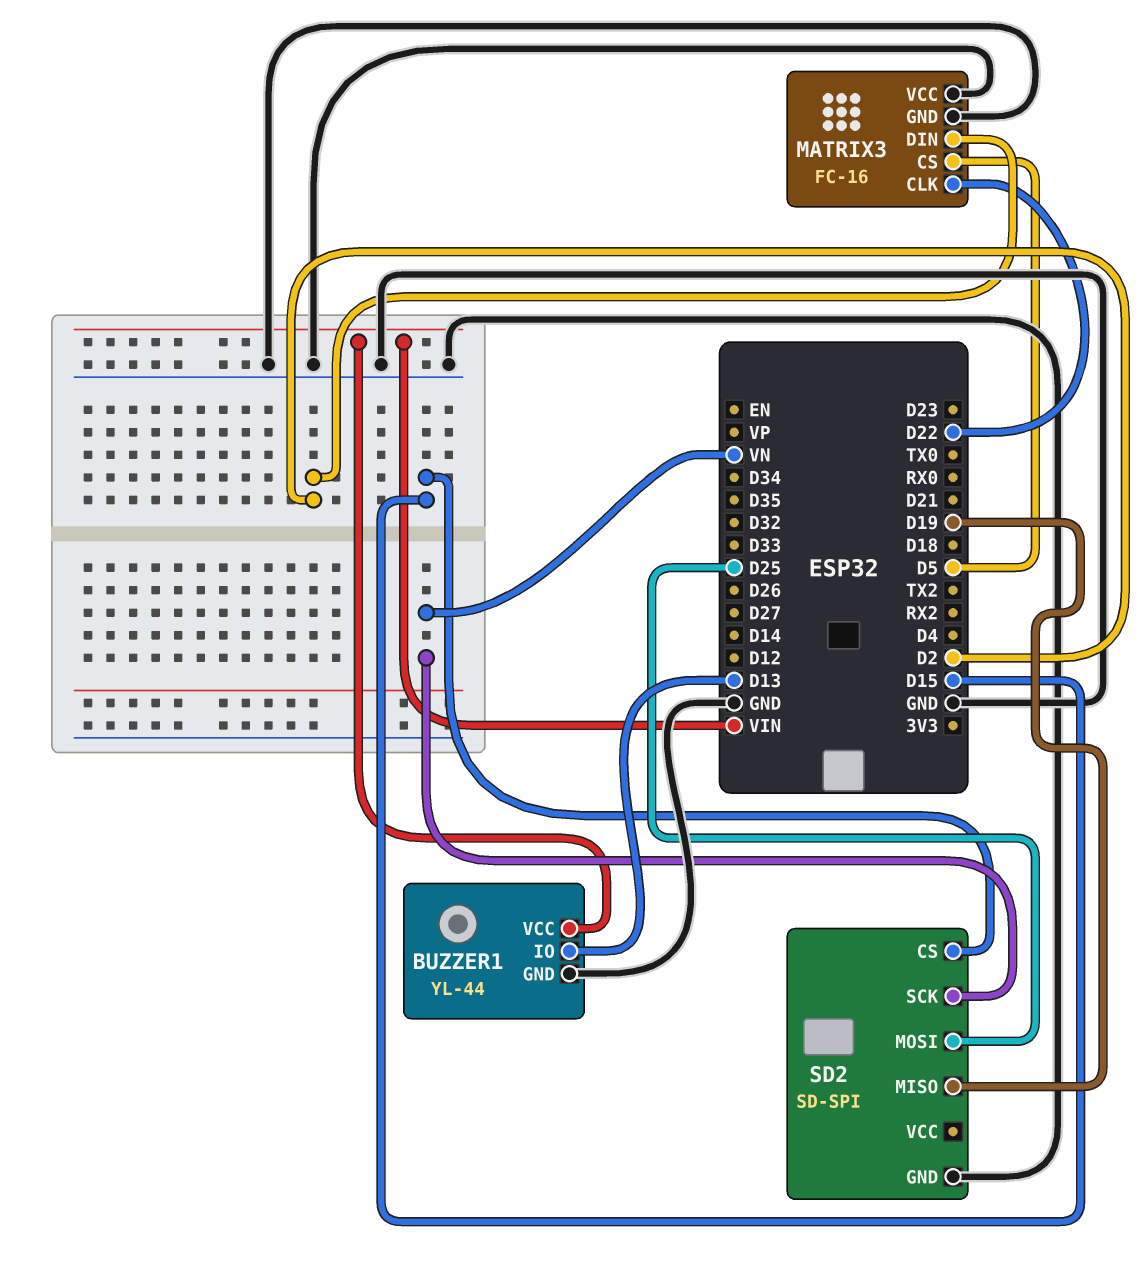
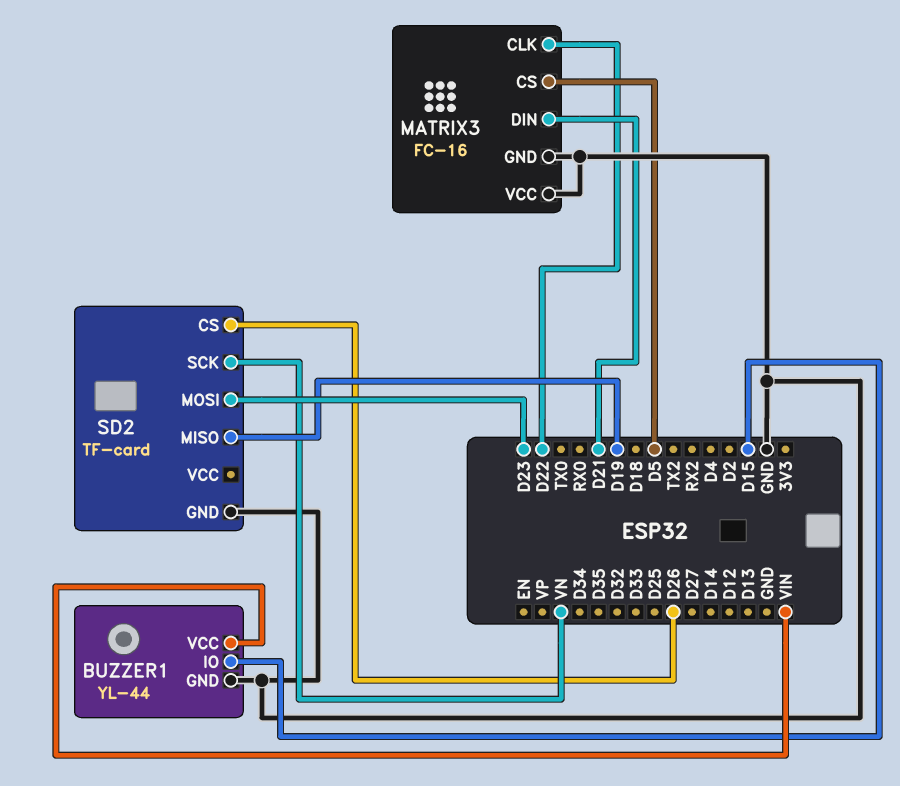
BUZZER1 pin IO: D13 -> D15
MATRIX3 pin DIN: D2 -> D21
SD2: SD-SPI -> TF-card
SD2 pin CS: D15 -> D26
SD2 pin MOSI: D25 -> D23

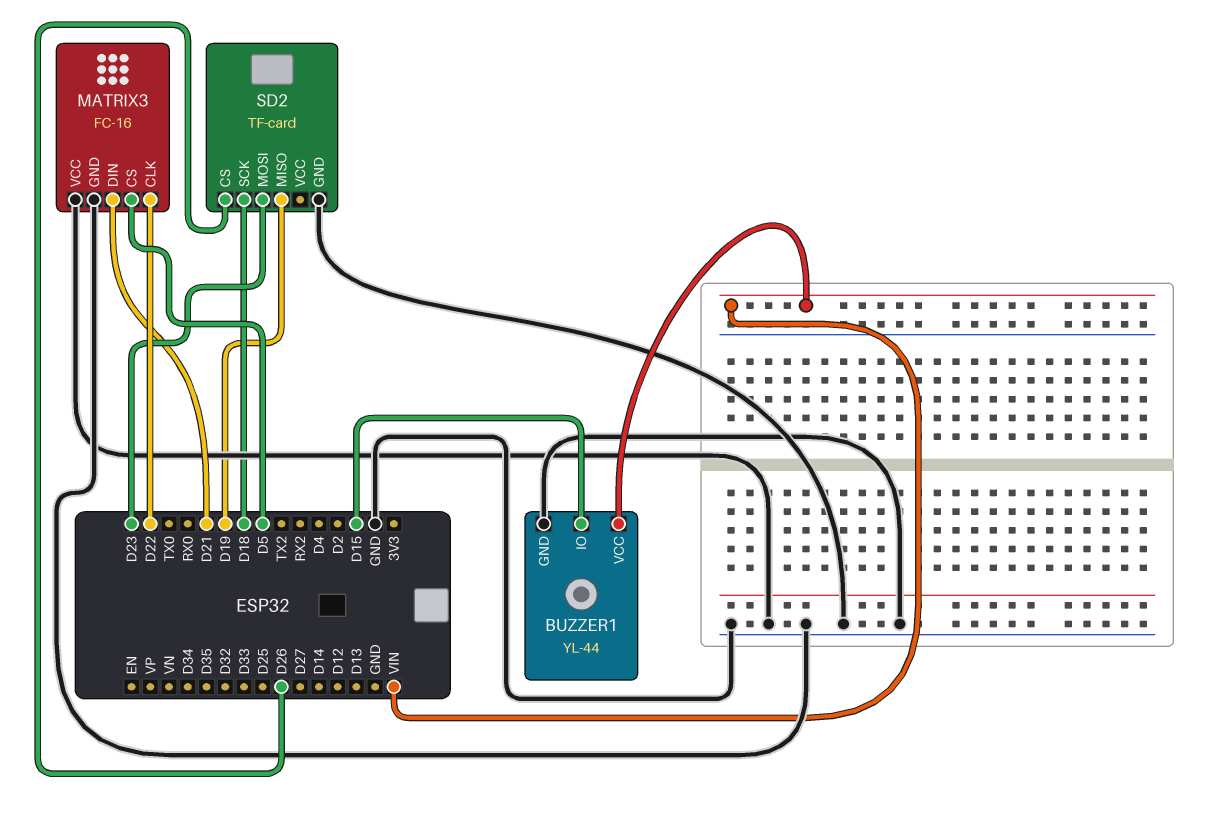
SD2 pin SCK: VN -> D18

